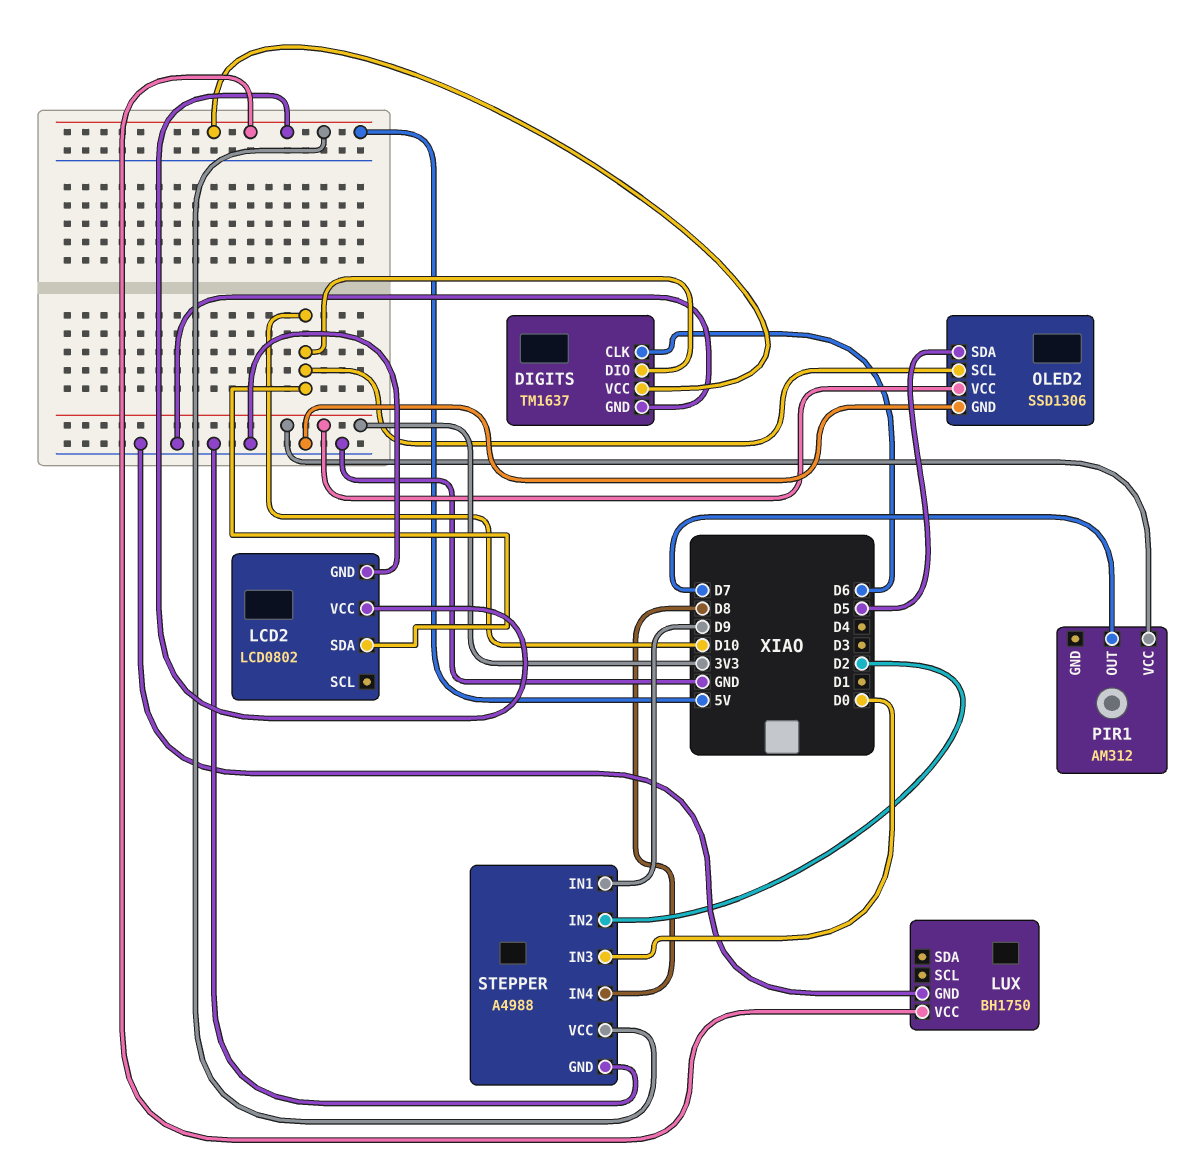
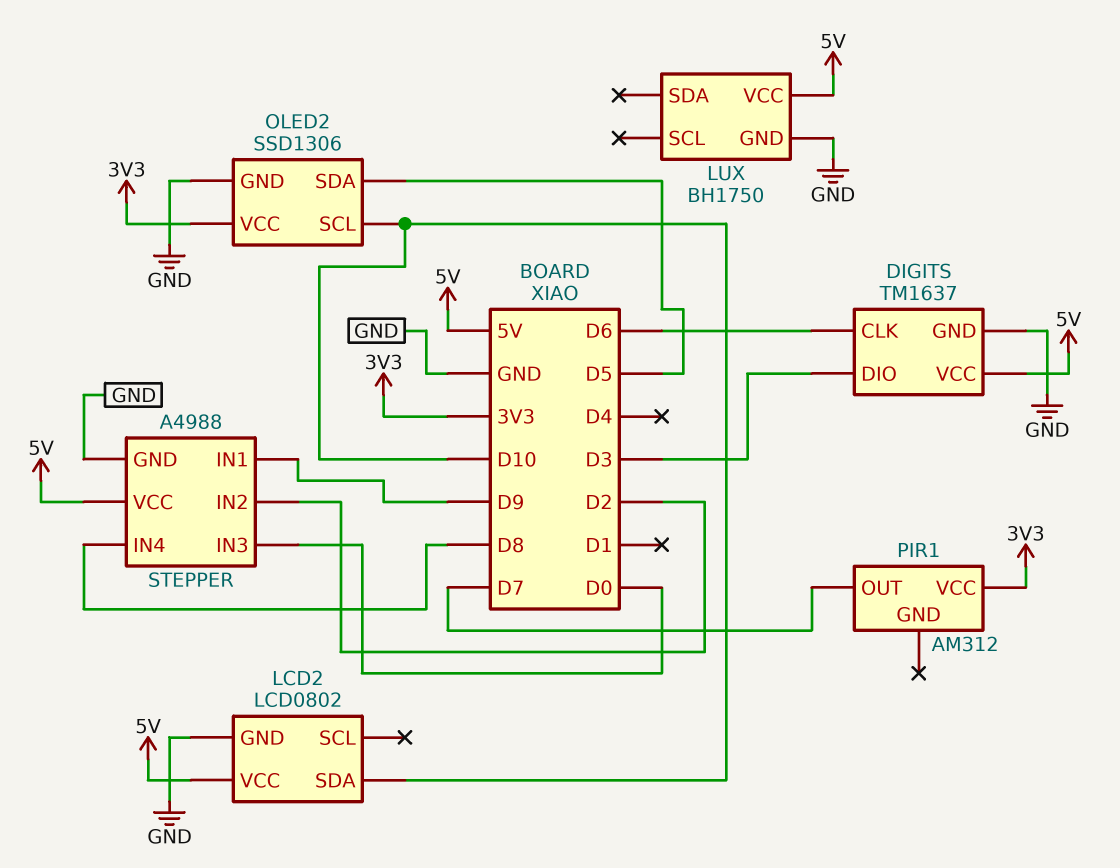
DIGITS pin DIO: D10 -> D3

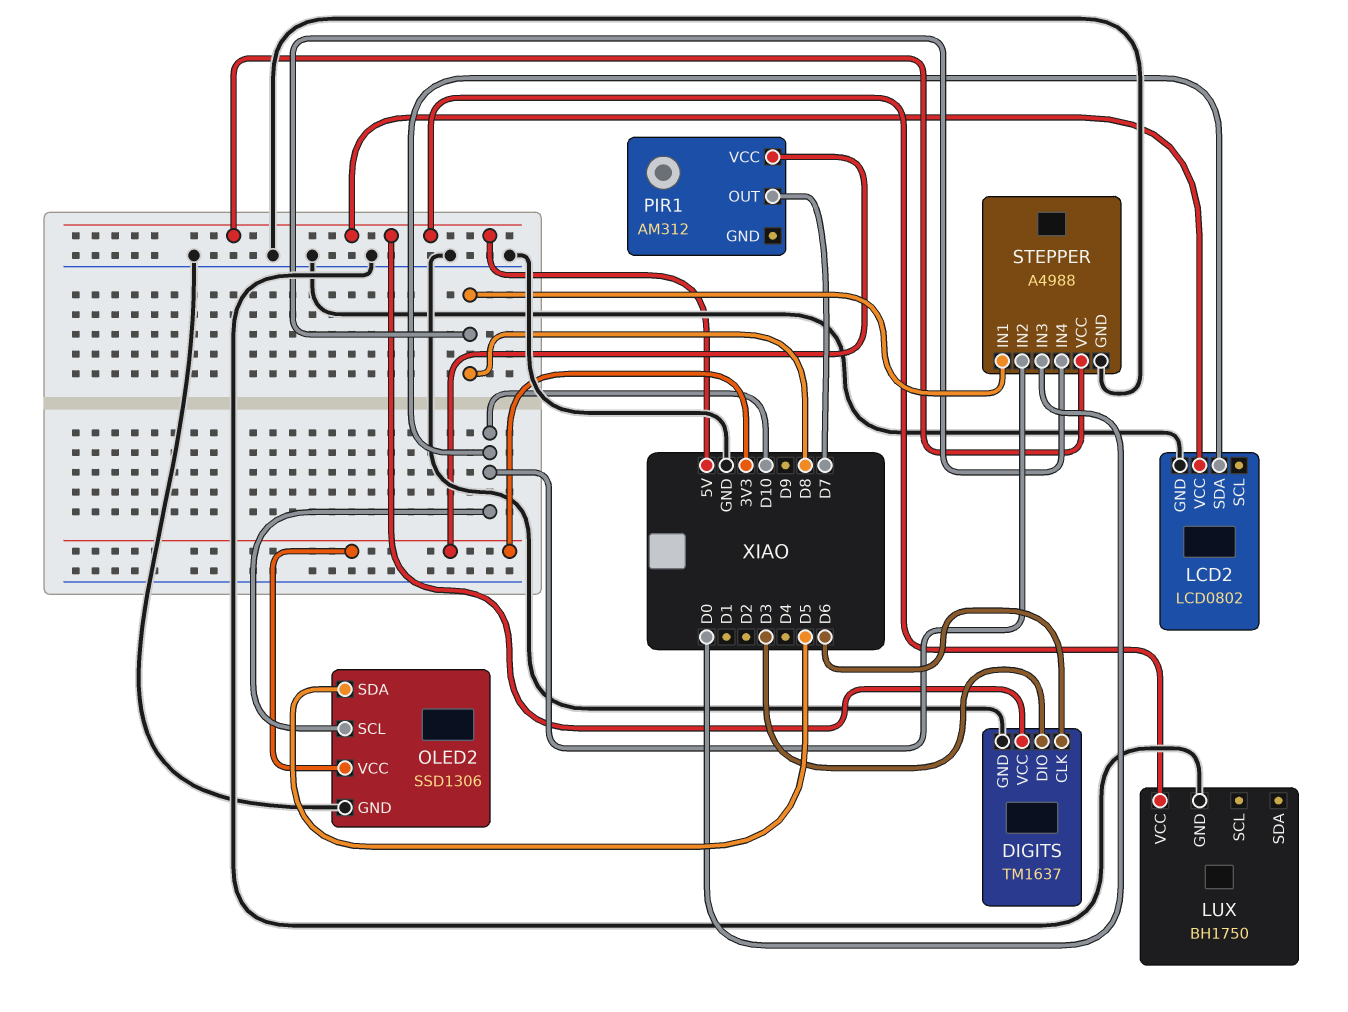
STEPPER pin IN1: D9 -> D8
STEPPER pin IN2: D2 -> D10

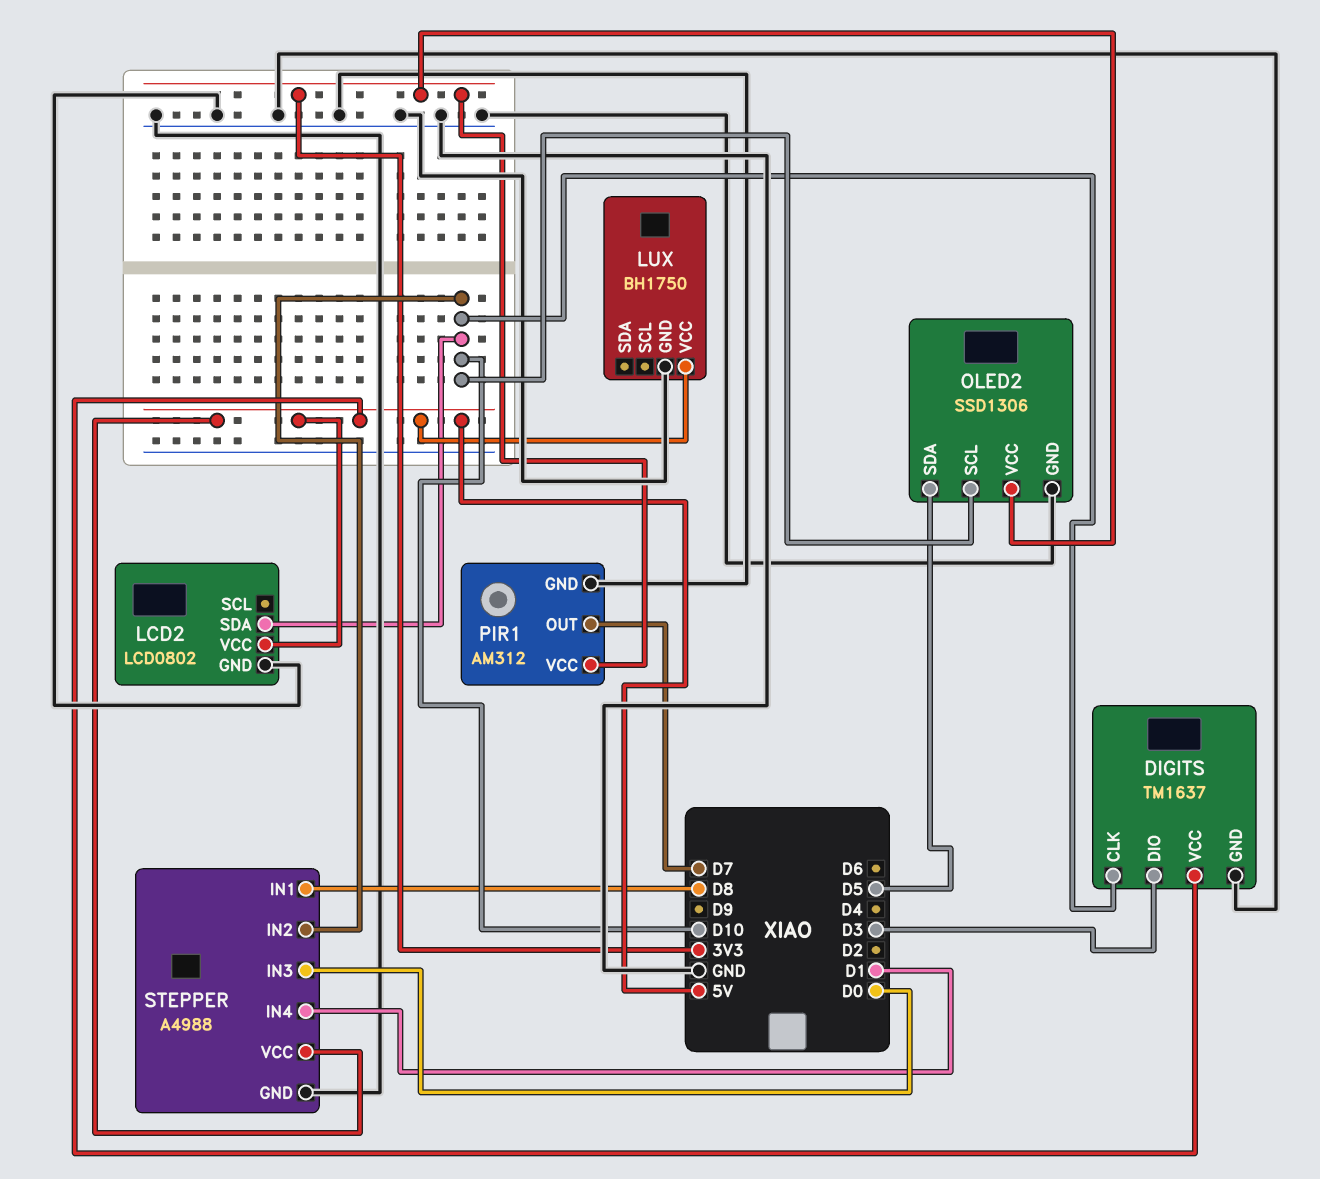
DIGITS pin CLK: D6 -> D10
PIR1 pin GND: none -> GND
STEPPER pin IN4: D8 -> D1

